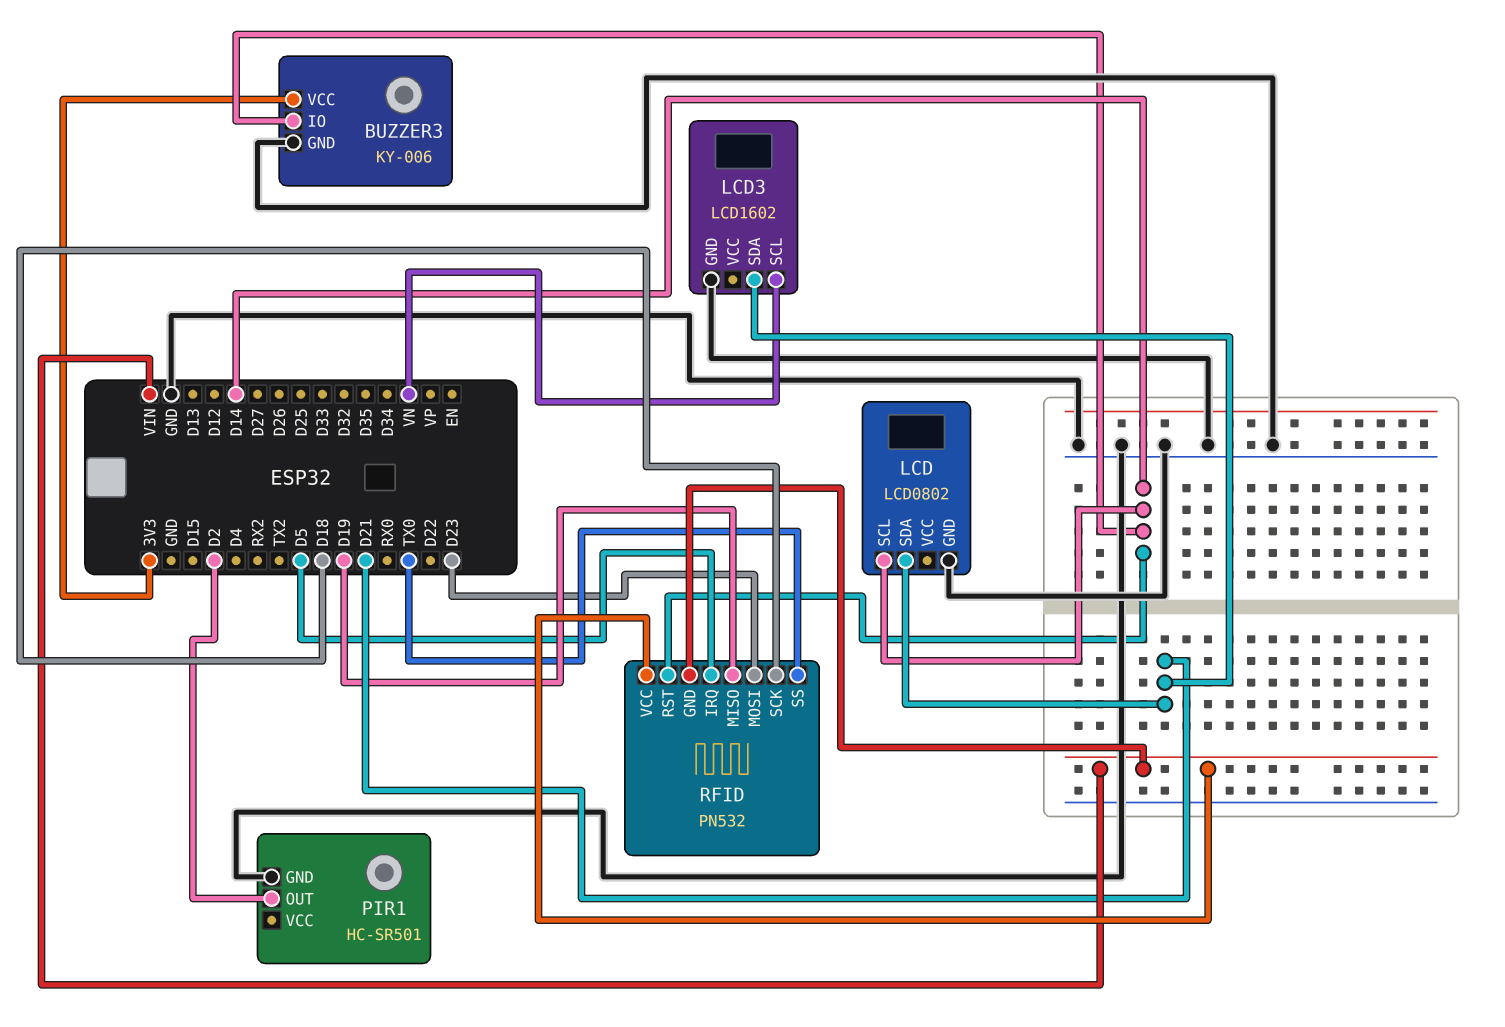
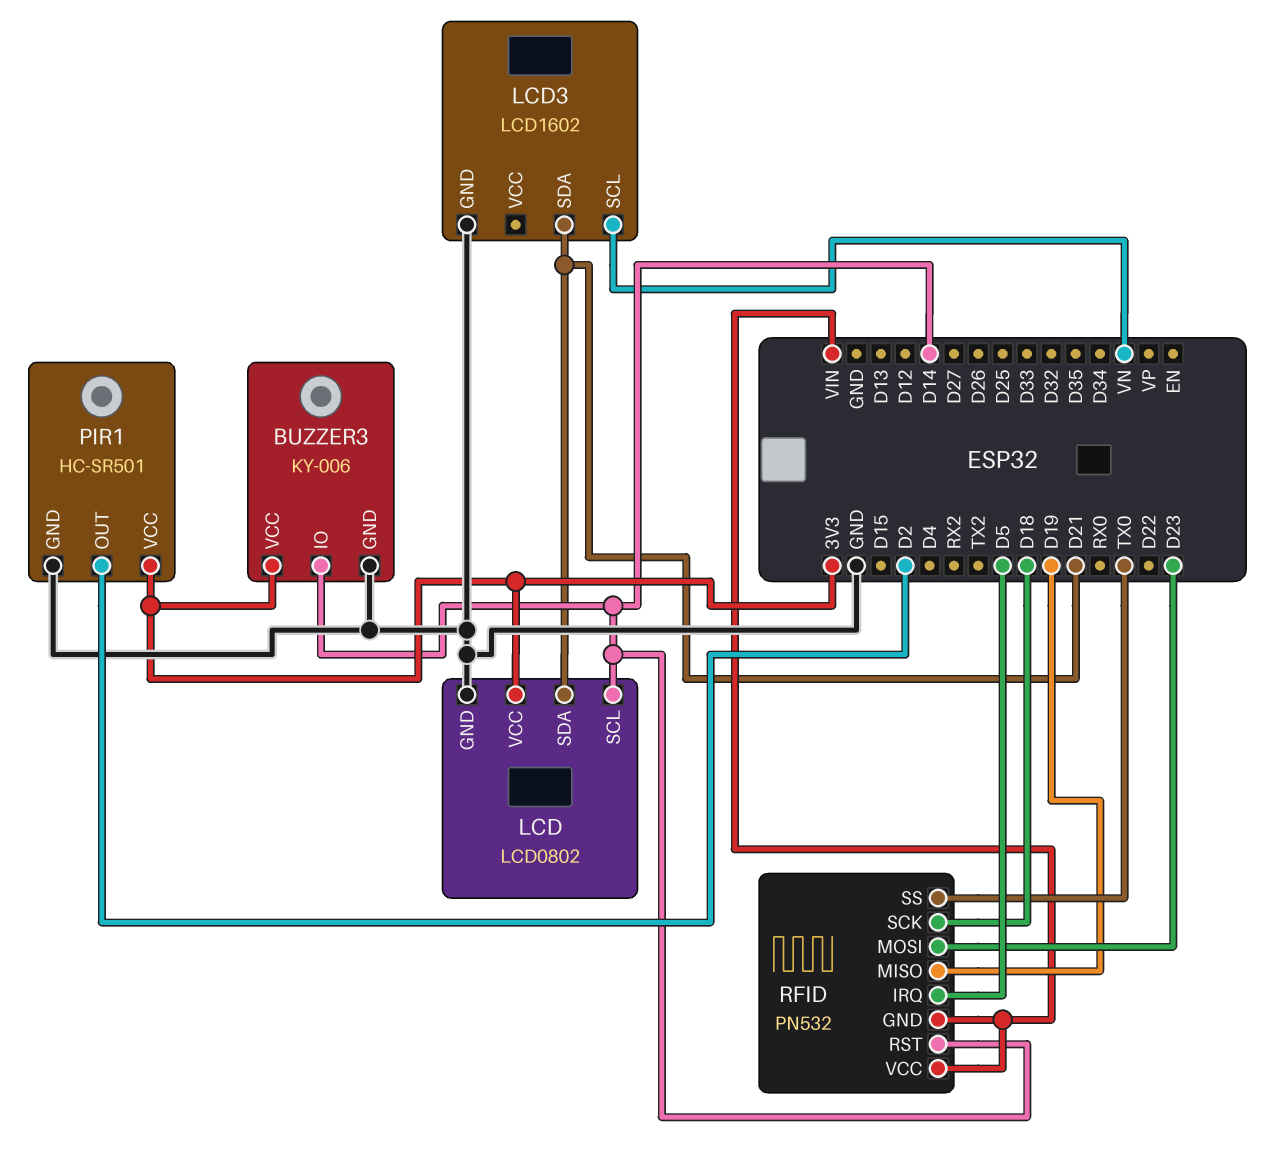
LCD pin VCC: none -> 3V3
PIR1 pin VCC: none -> 3V3

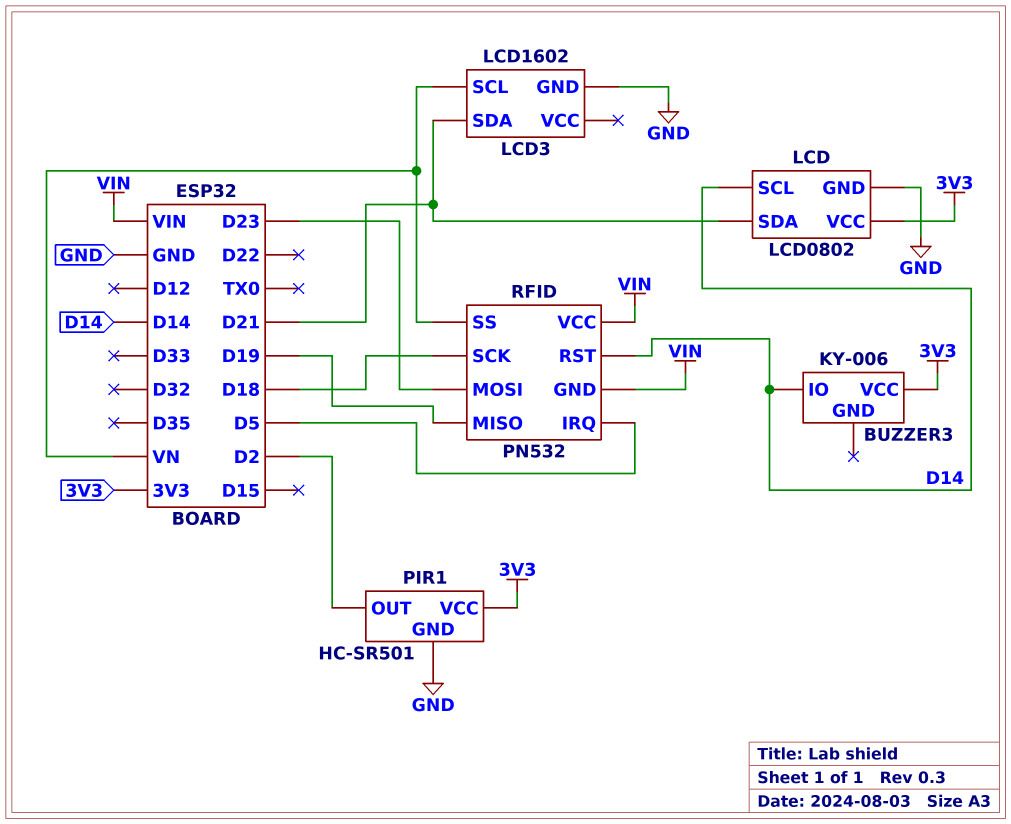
BUZZER3 pin GND: GND -> none
RFID pin SS: TX0 -> VN

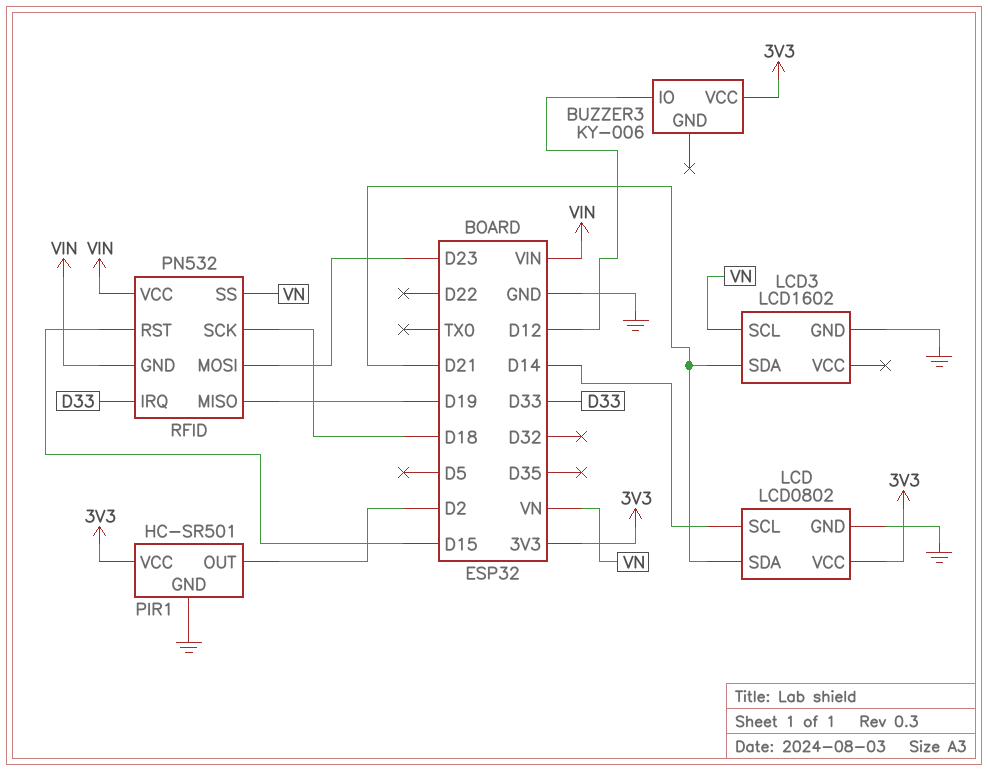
BUZZER3 pin IO: D14 -> D12
RFID pin IRQ: D5 -> D33
RFID pin RST: D14 -> D15

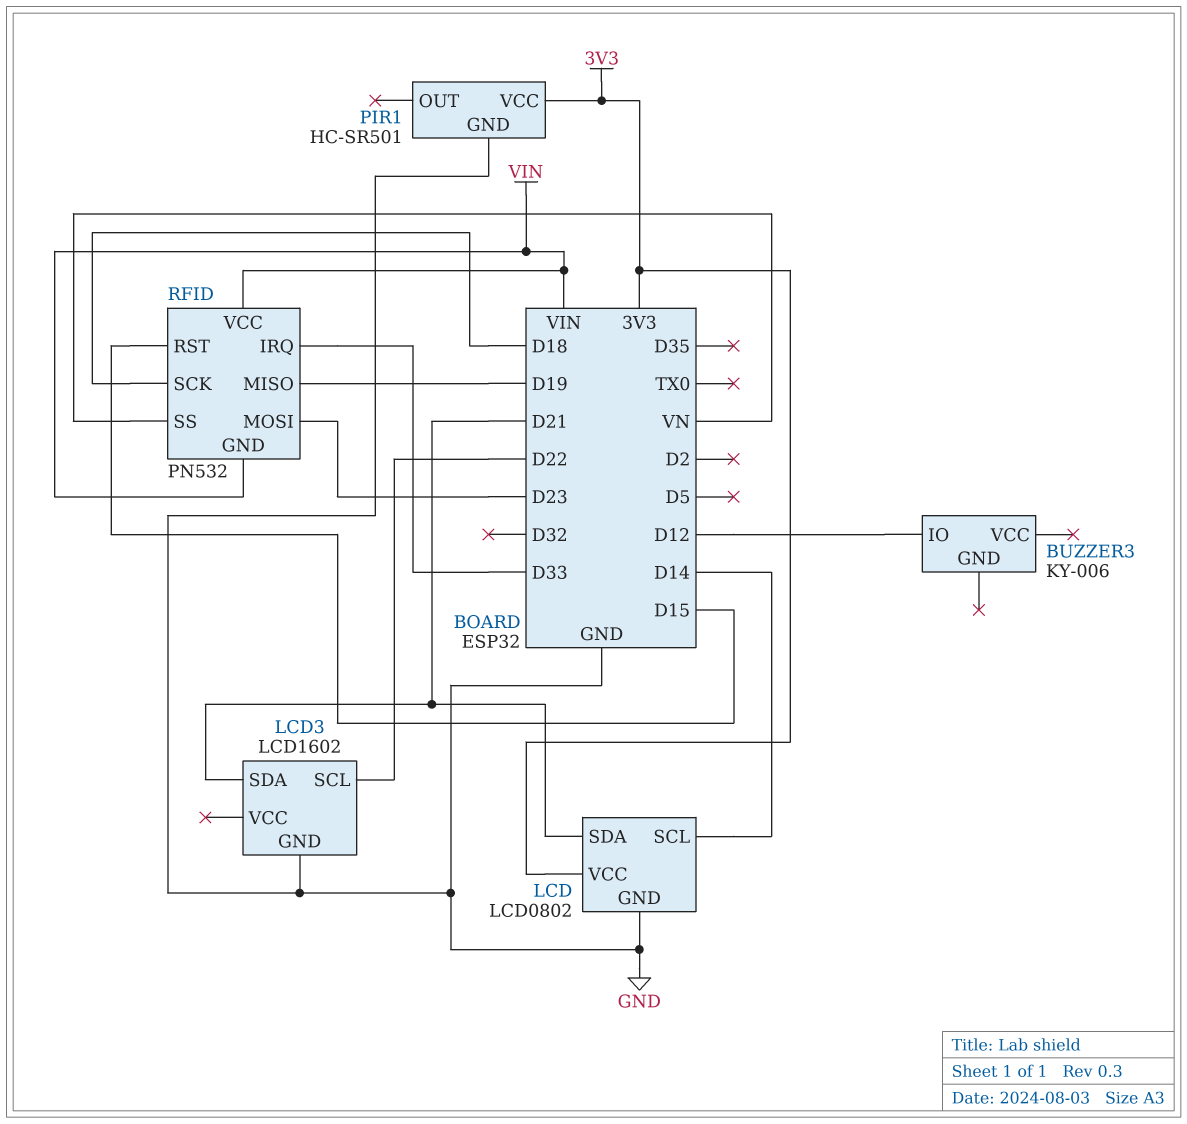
BUZZER3 pin VCC: 3V3 -> none
LCD3 pin SCL: VN -> D22
PIR1 pin OUT: D2 -> none

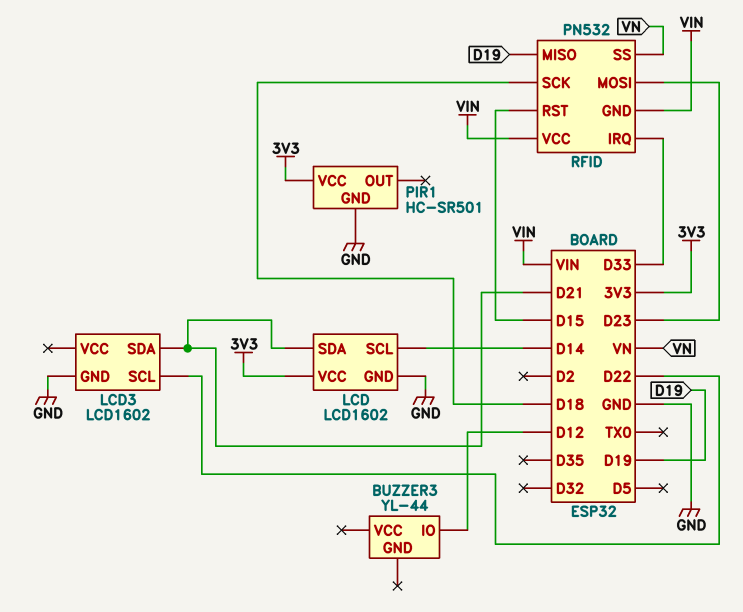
BUZZER3: KY-006 -> YL-44
LCD: LCD0802 -> LCD1602

